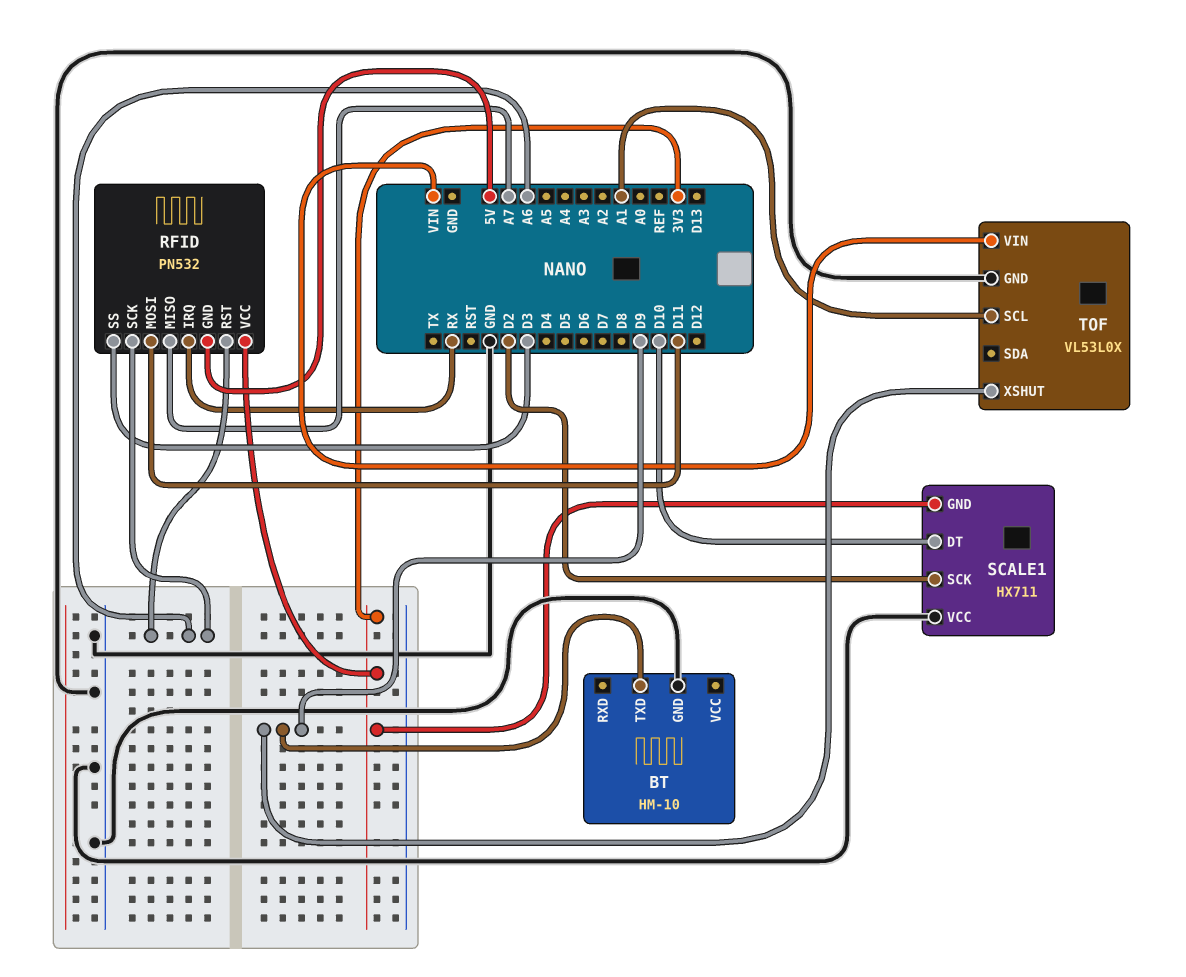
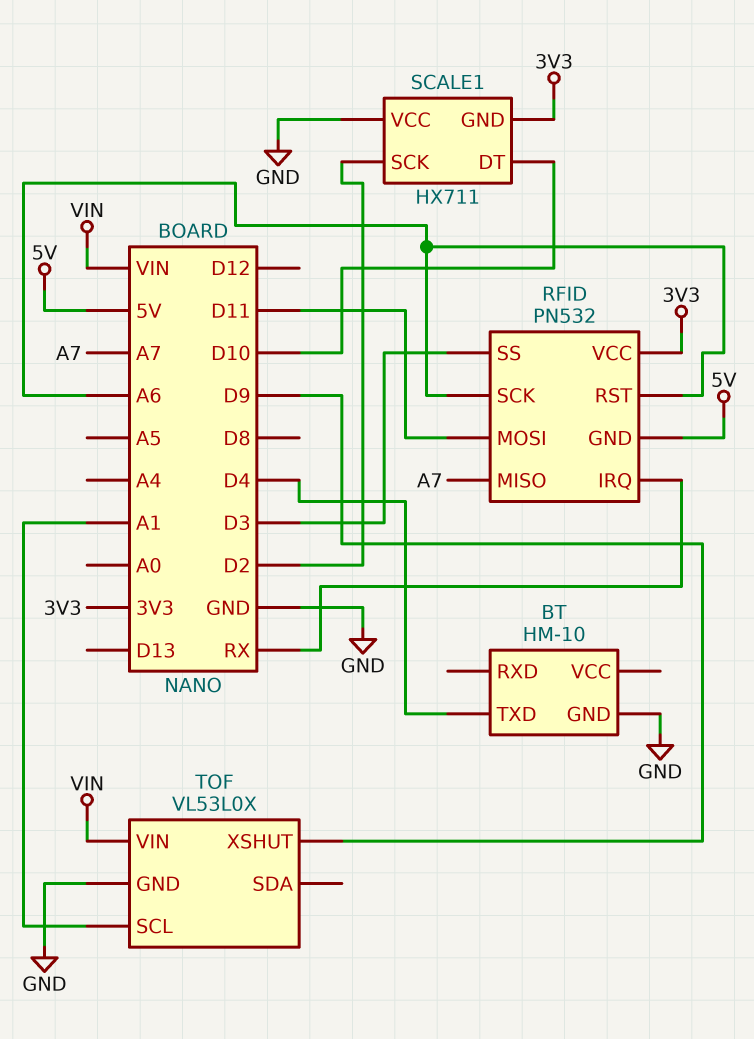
BT pin TXD: D9 -> D4

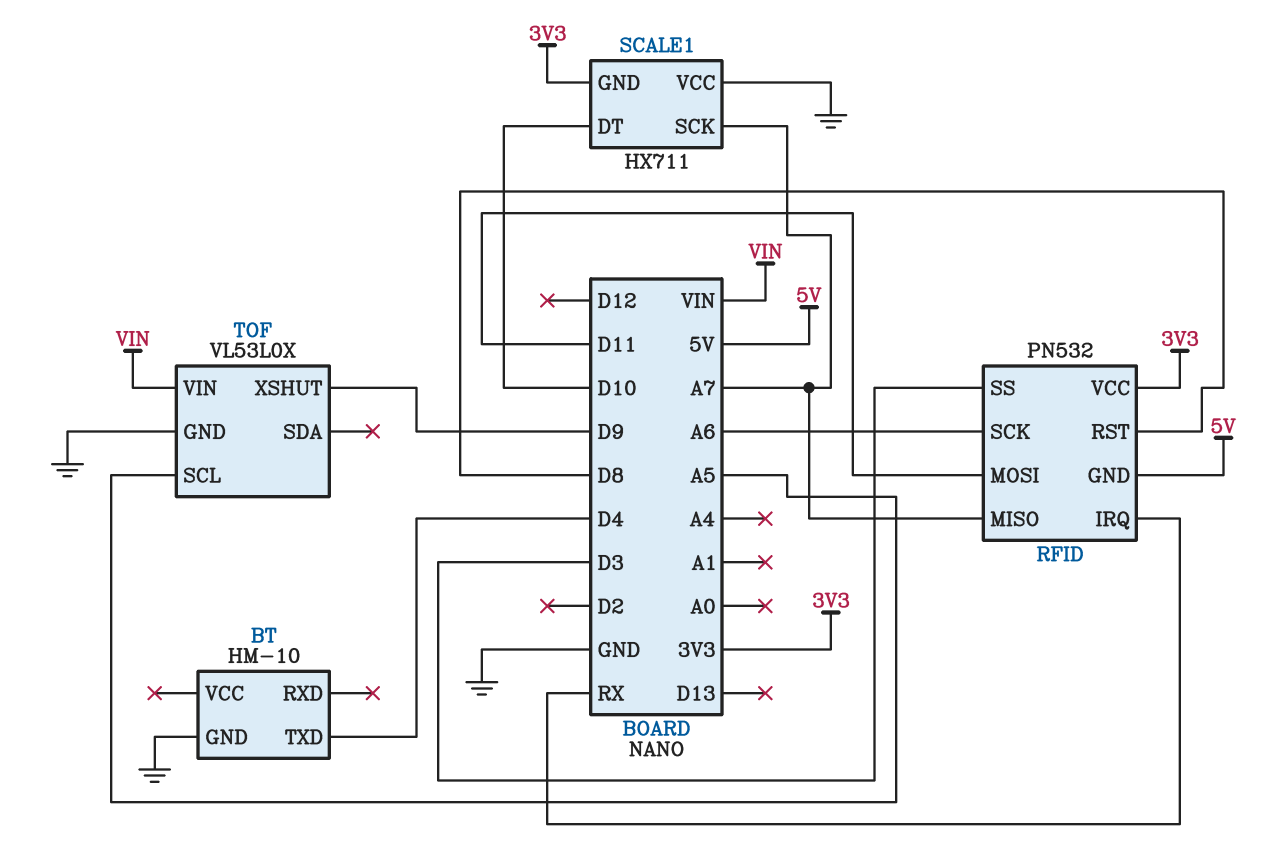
RFID pin RST: A6 -> D8
SCALE1 pin SCK: D2 -> A7
TOF pin SCL: A1 -> A5

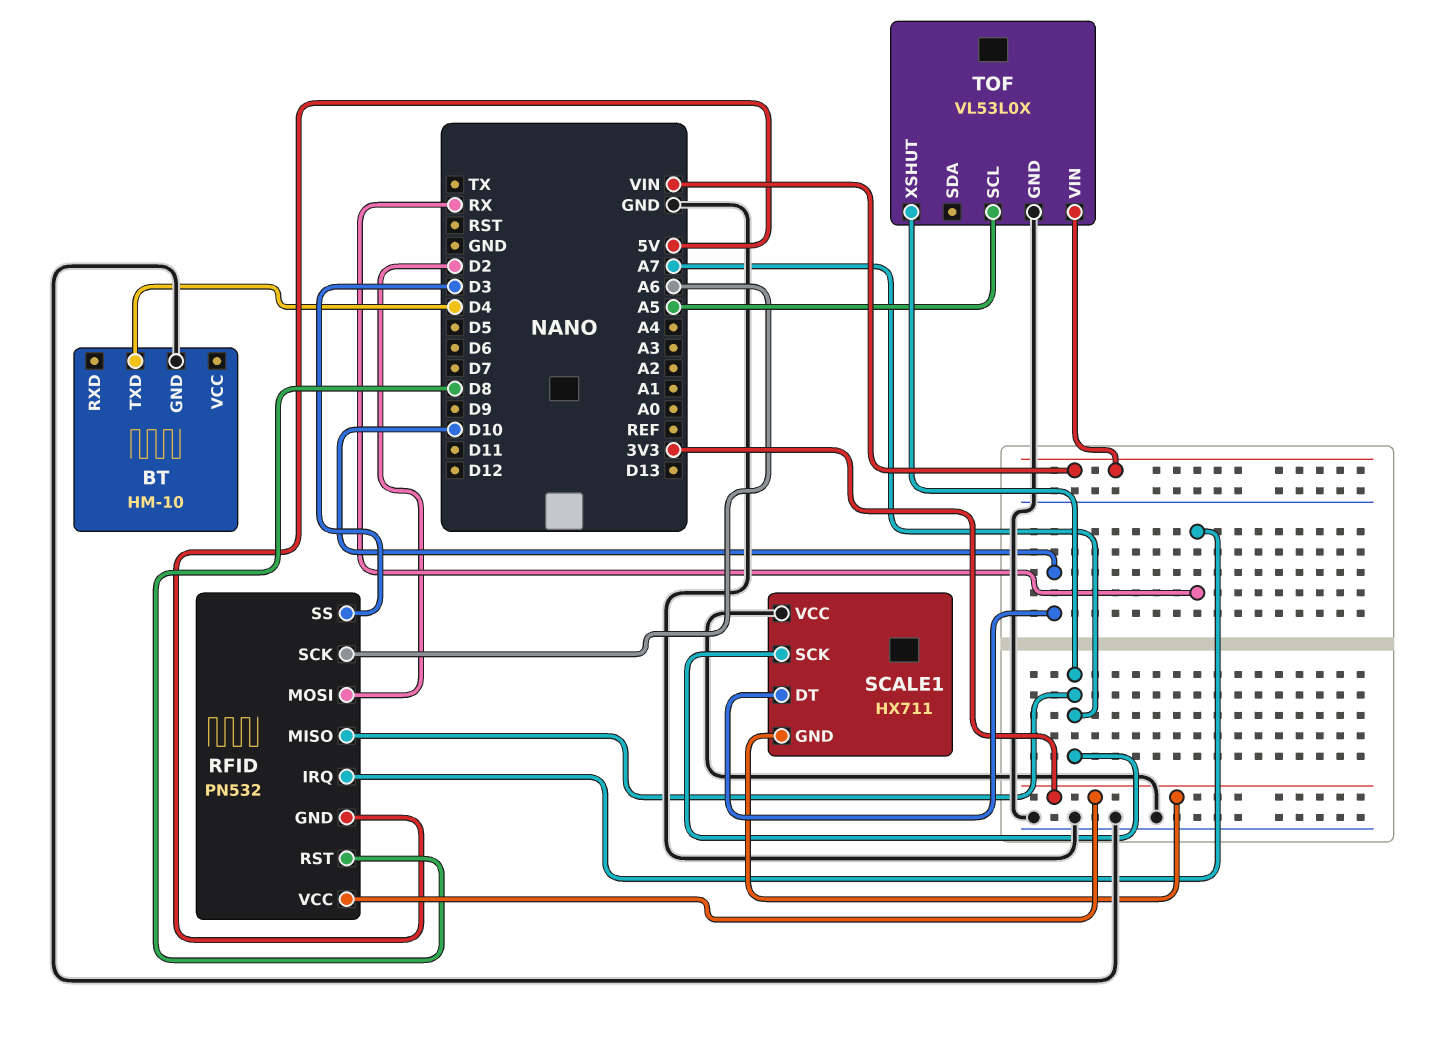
RFID pin MOSI: D11 -> D2
TOF pin XSHUT: D9 -> A7

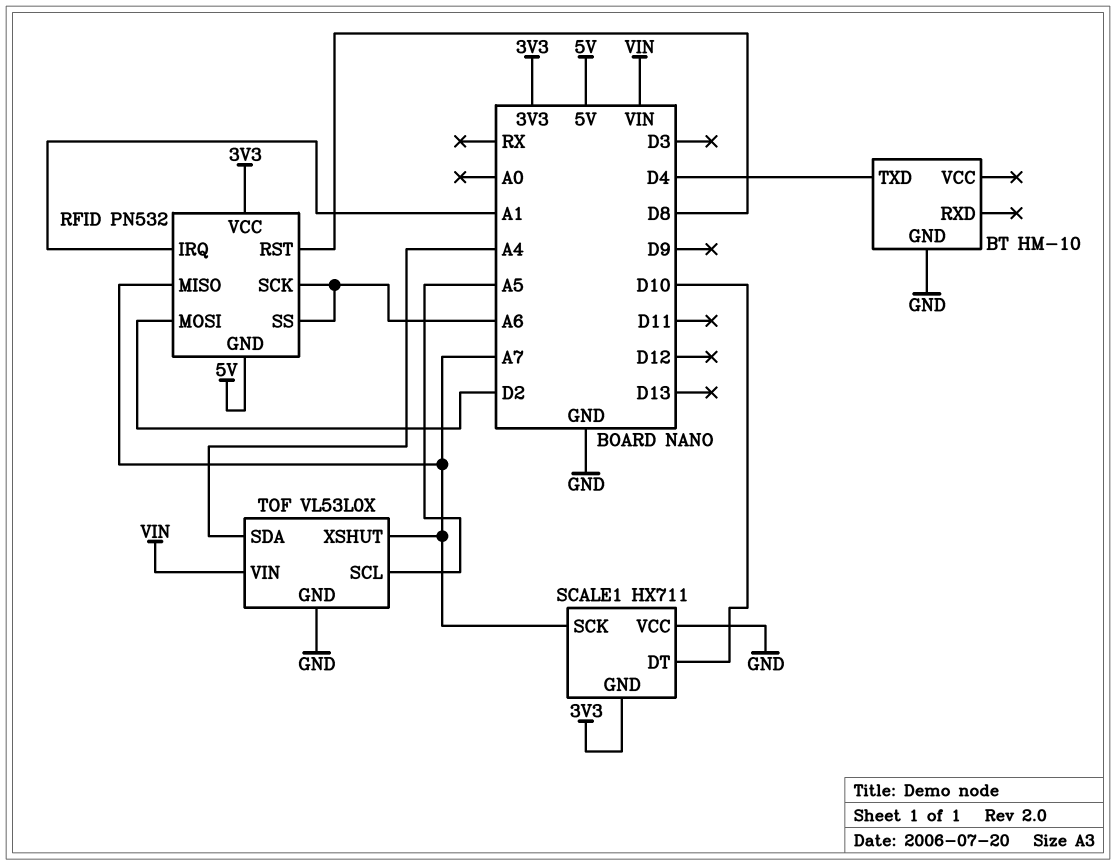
RFID pin IRQ: RX -> A1
RFID pin SS: D3 -> A6
TOF pin SDA: none -> A4

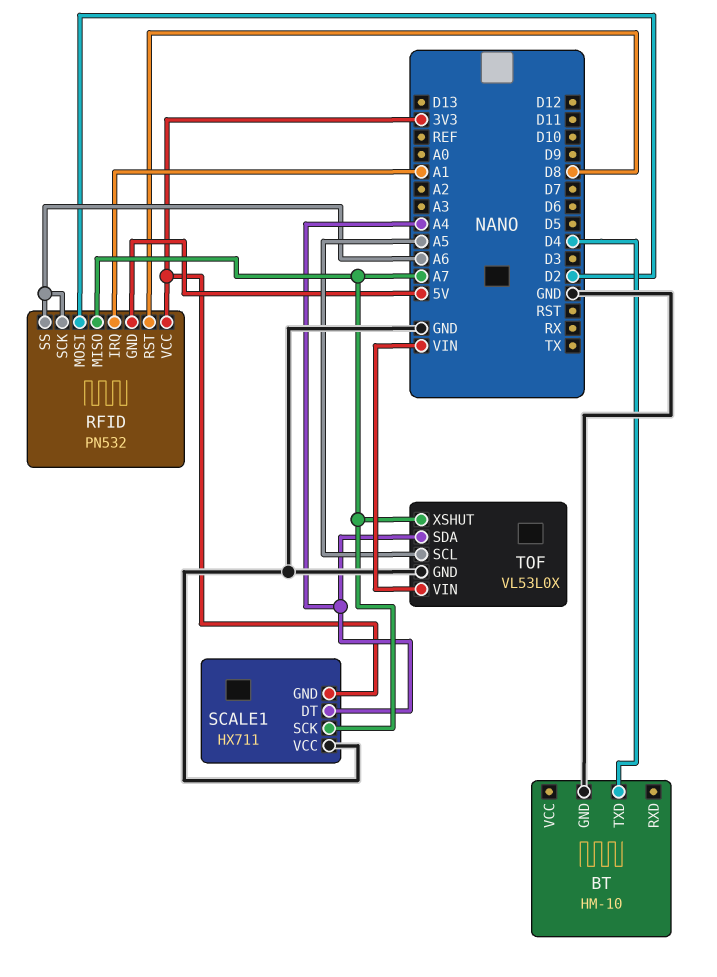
SCALE1 pin DT: D10 -> A4

